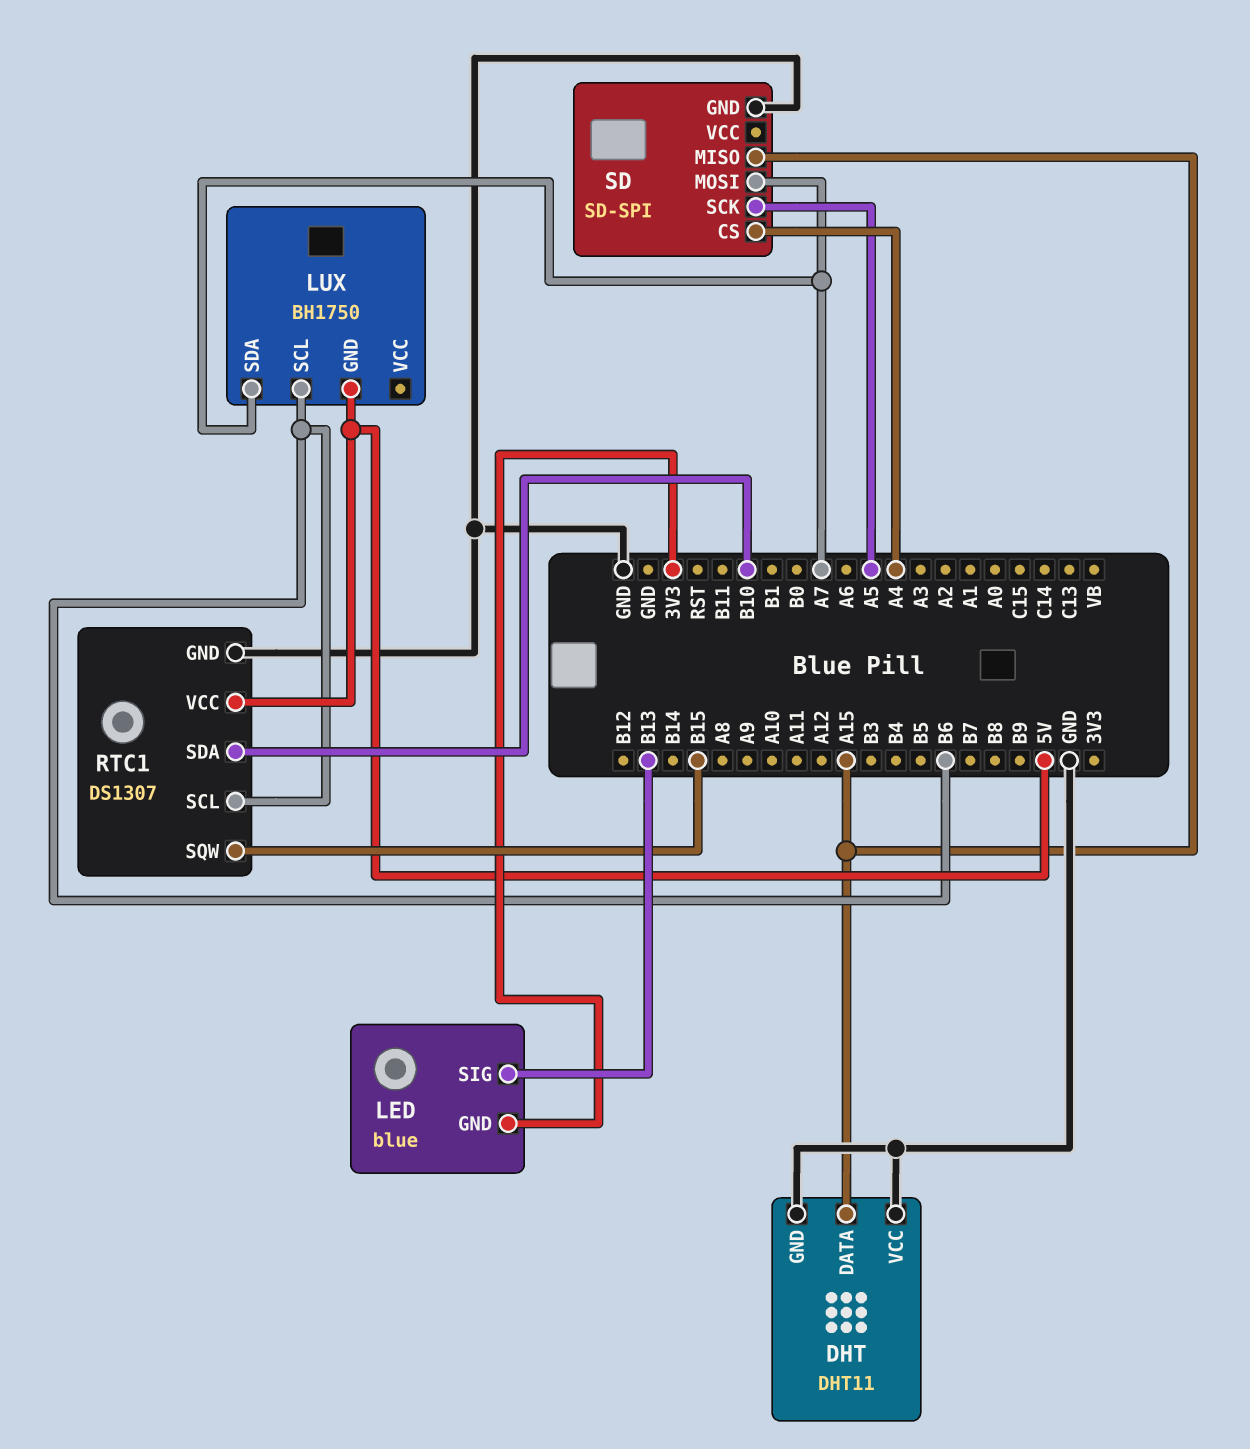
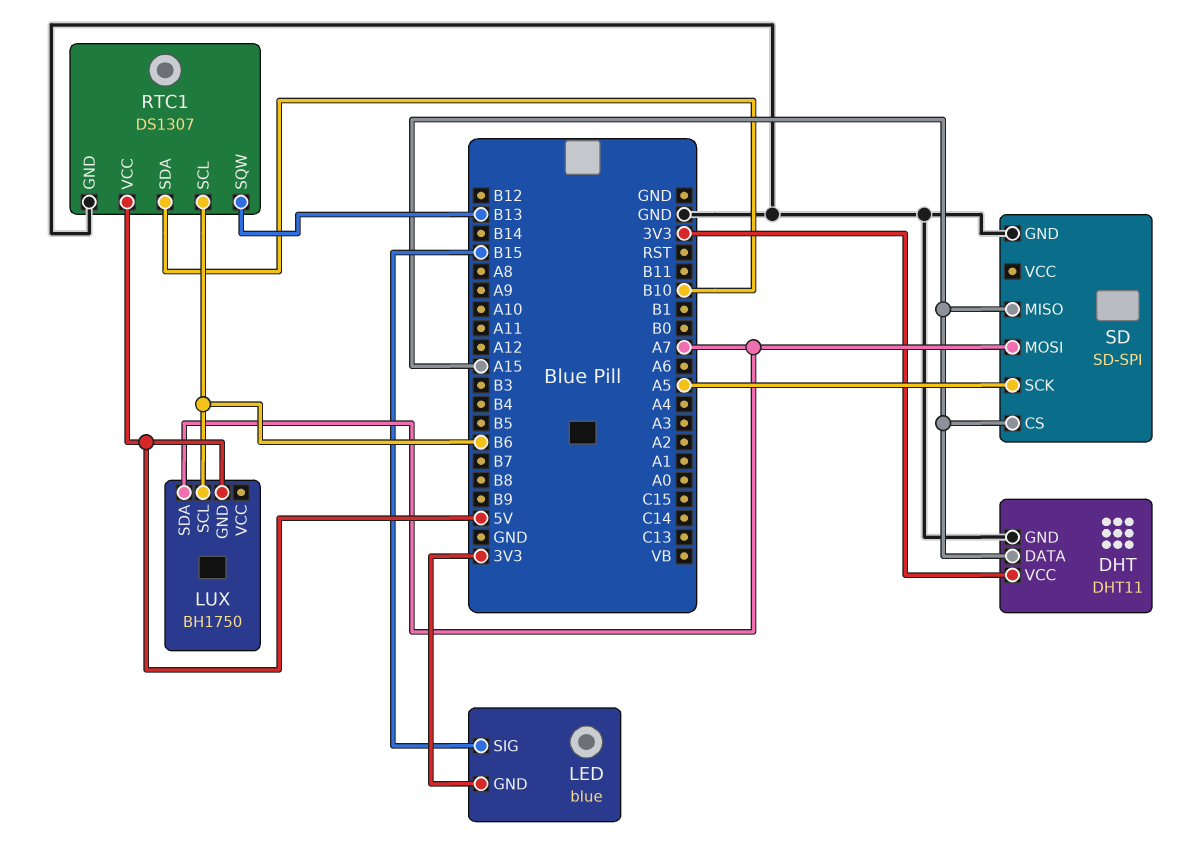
DHT pin VCC: GND -> 3V3
LED pin SIG: B13 -> B15
RTC1 pin SQW: B15 -> B13
SD pin CS: A4 -> A15

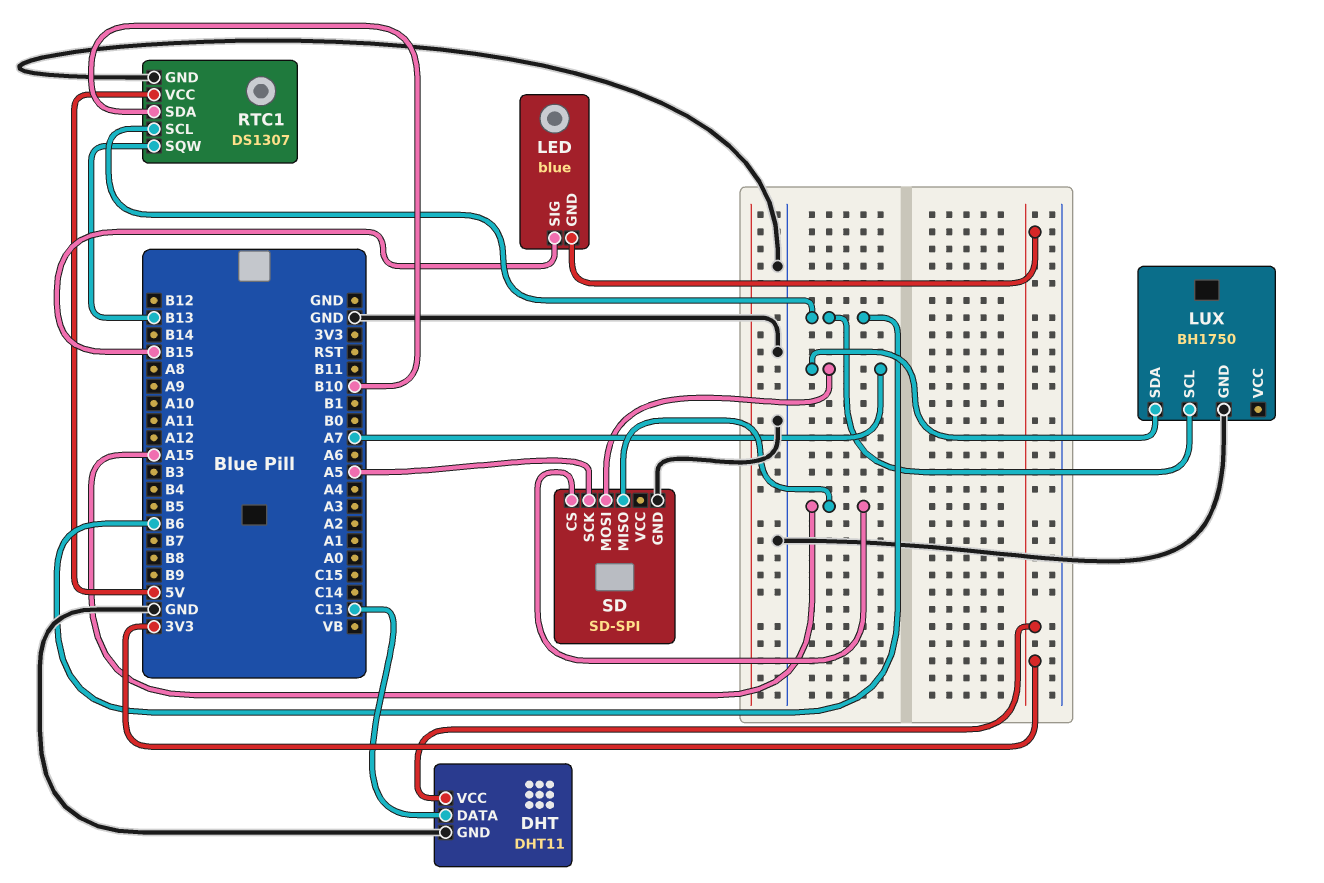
DHT pin DATA: A15 -> C13
LUX pin GND: 5V -> GND

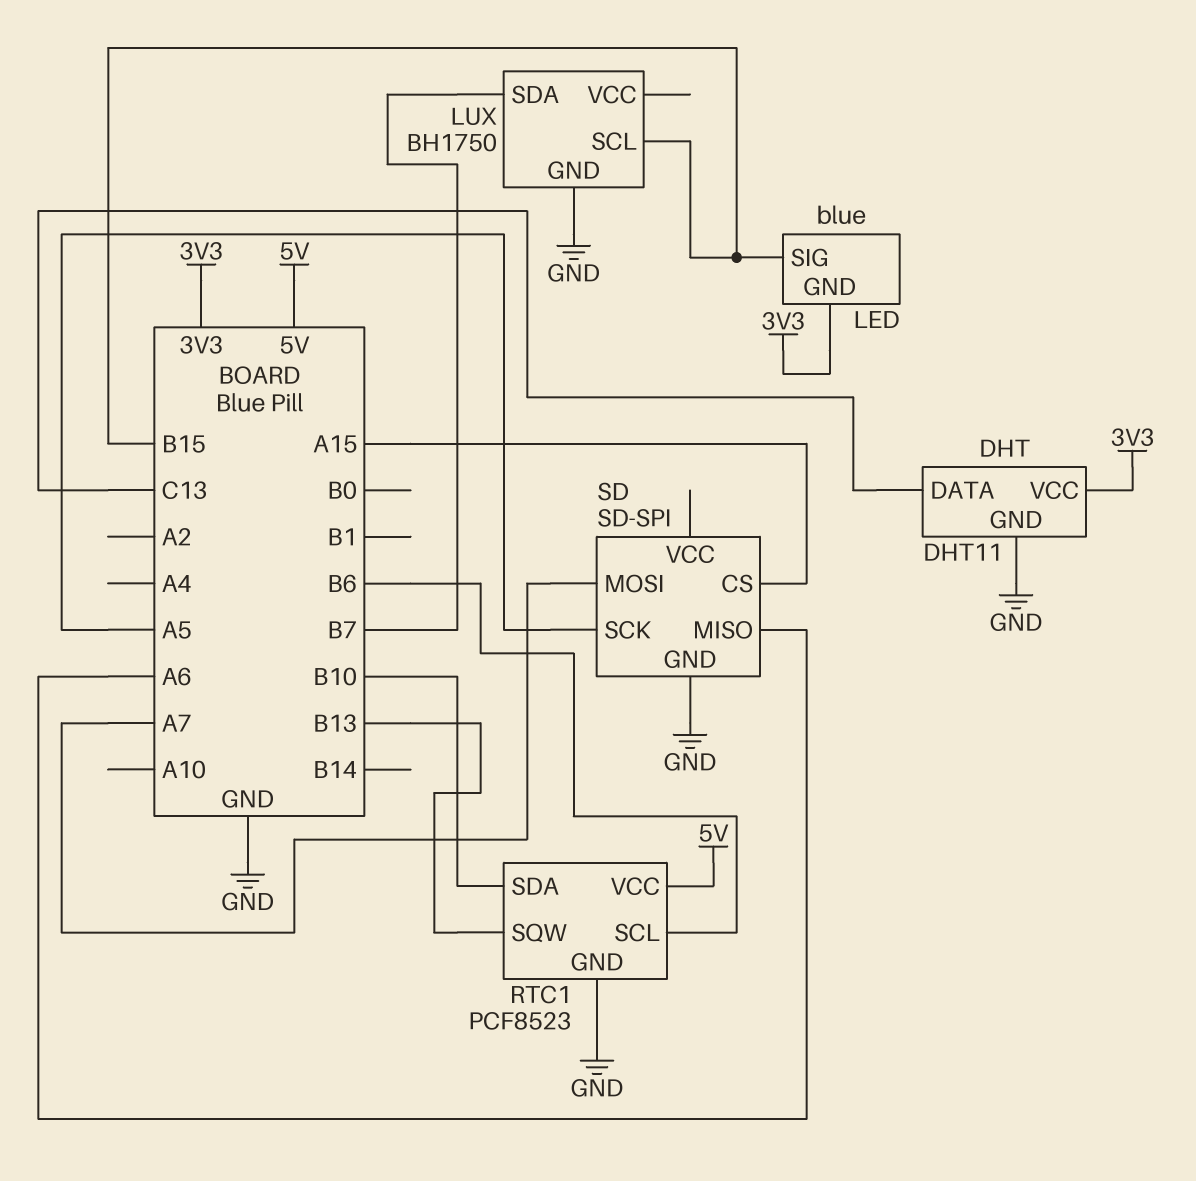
LUX pin SCL: B6 -> B15
LUX pin SDA: A7 -> B7
RTC1: DS1307 -> PCF8523
SD pin MISO: A15 -> A6

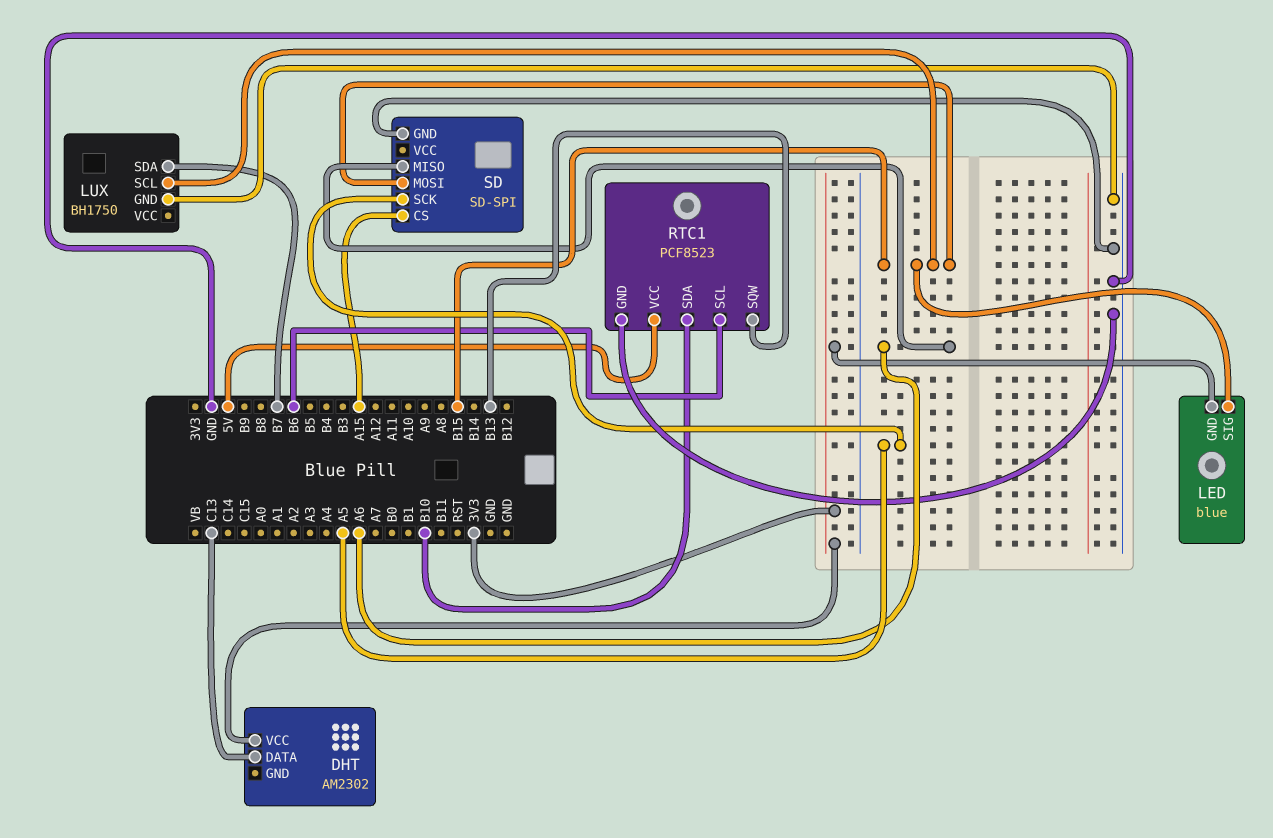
DHT: DHT11 -> AM2302
DHT pin GND: GND -> none
SD pin MOSI: A7 -> B15

